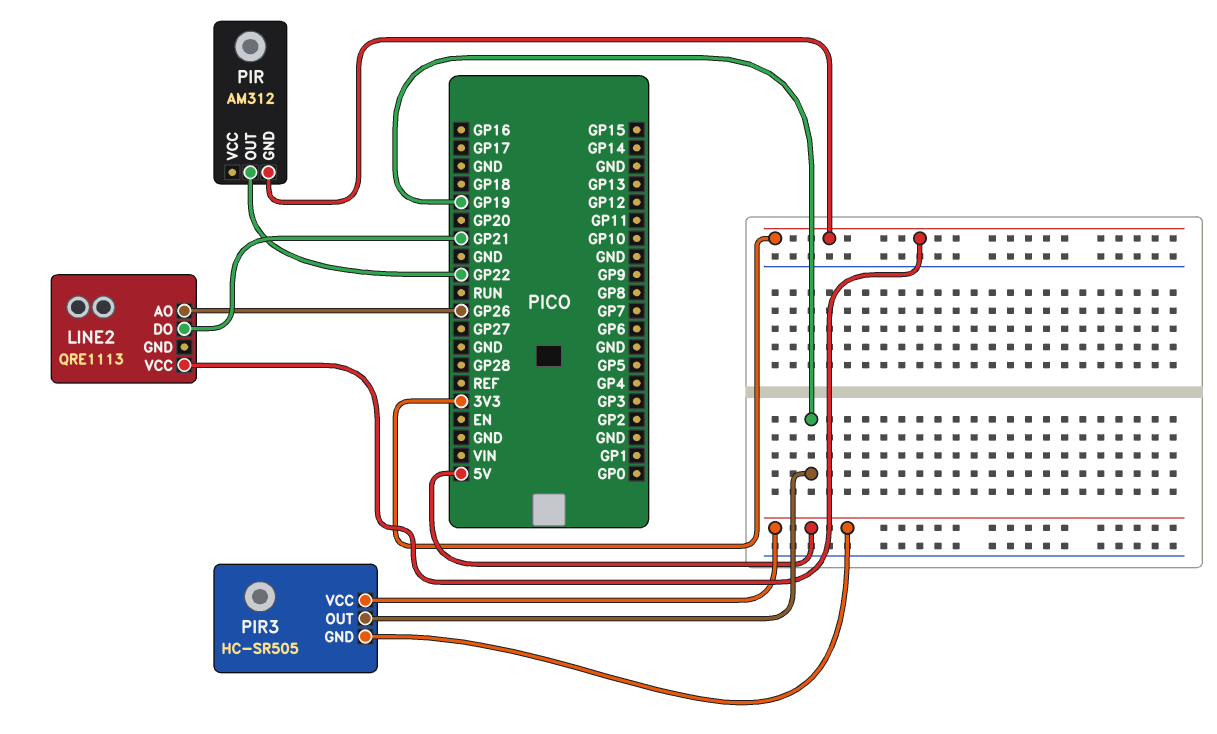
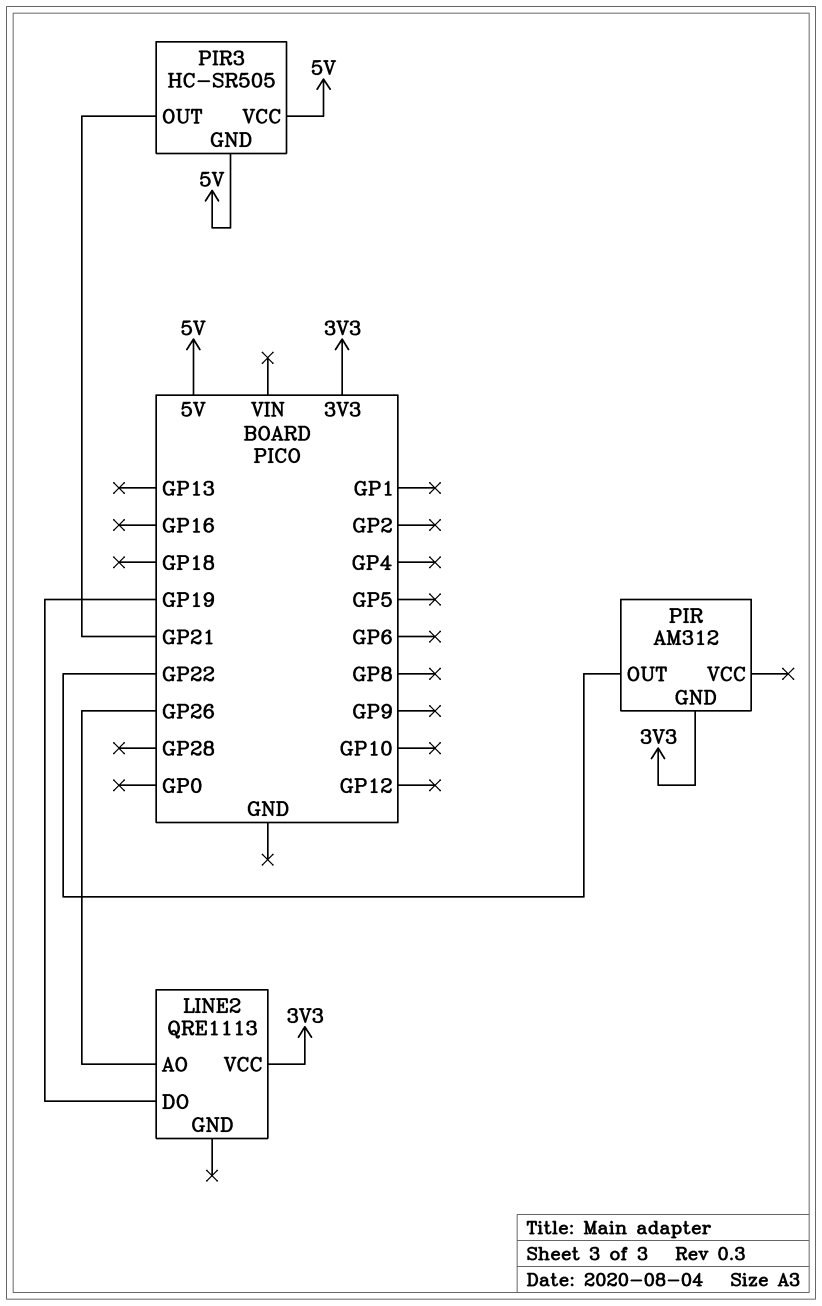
LINE2 pin DO: GP21 -> GP19
PIR3 pin OUT: GP19 -> GP21

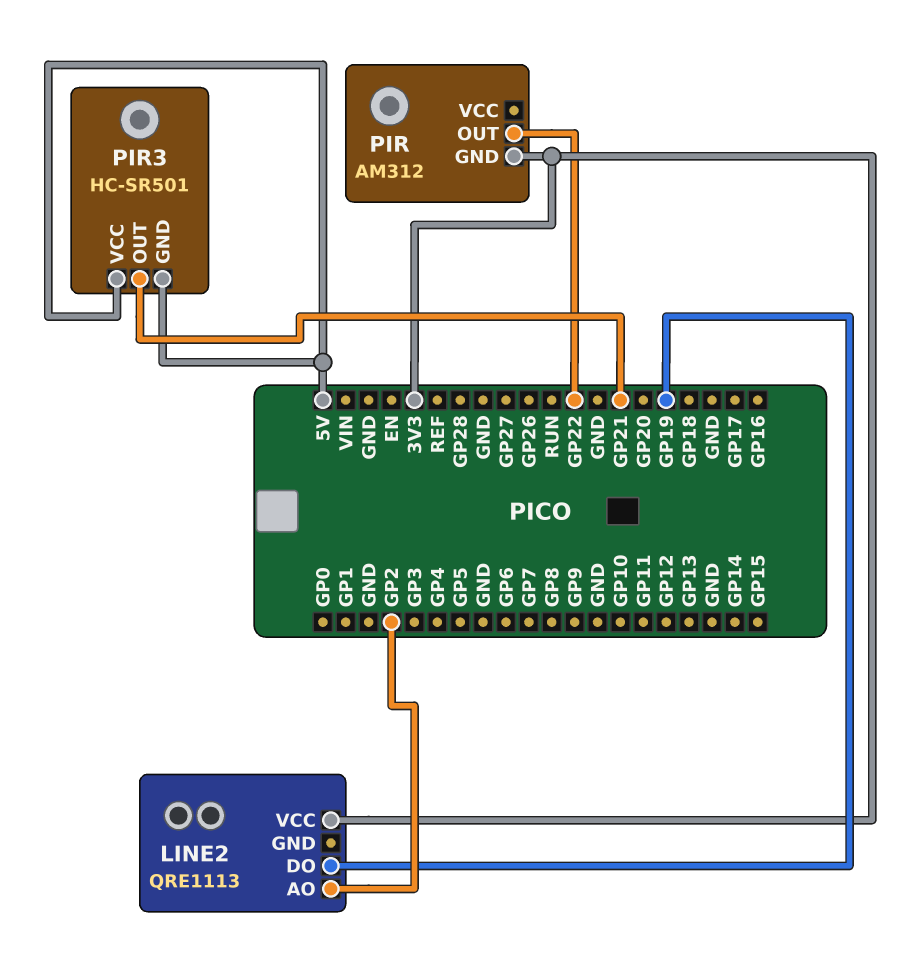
LINE2 pin AO: GP26 -> GP2
PIR3: HC-SR505 -> HC-SR501

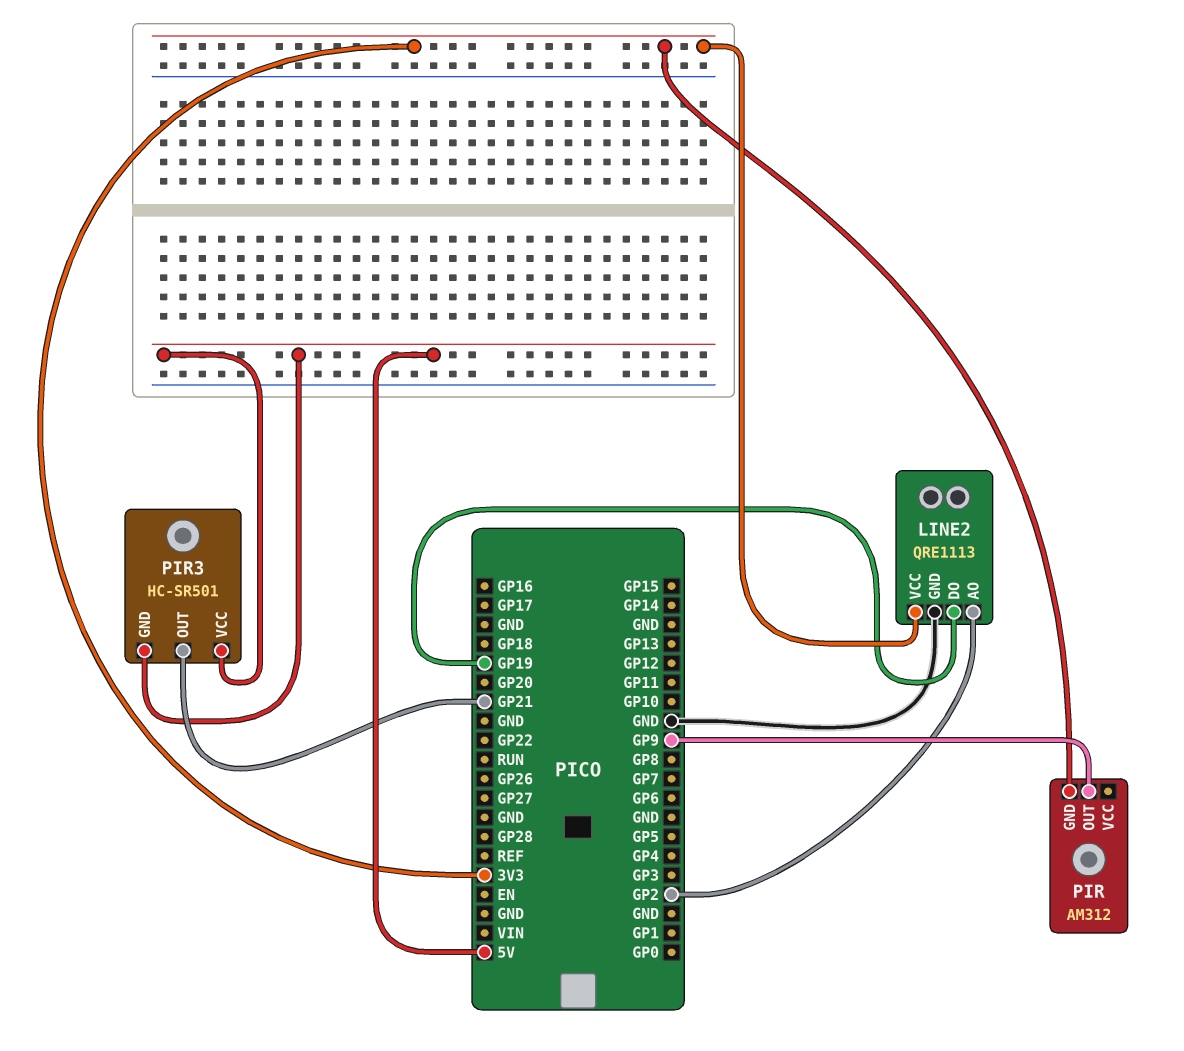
LINE2 pin GND: none -> GND
PIR pin OUT: GP22 -> GP9

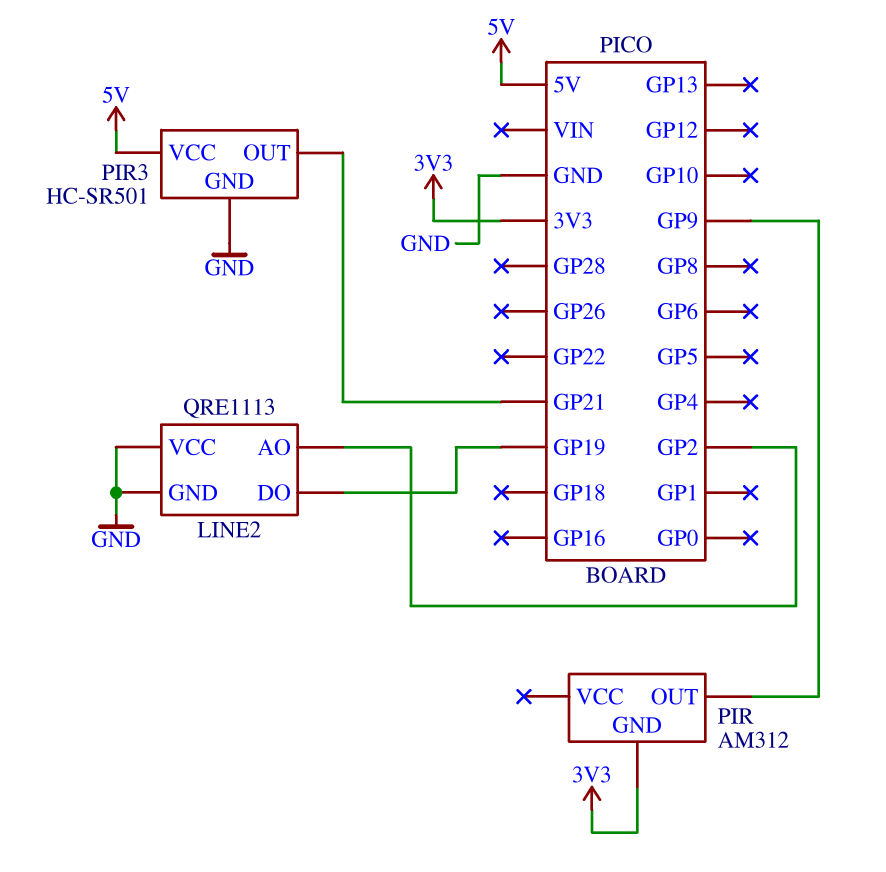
LINE2 pin VCC: 3V3 -> GND
PIR3 pin GND: 5V -> GND

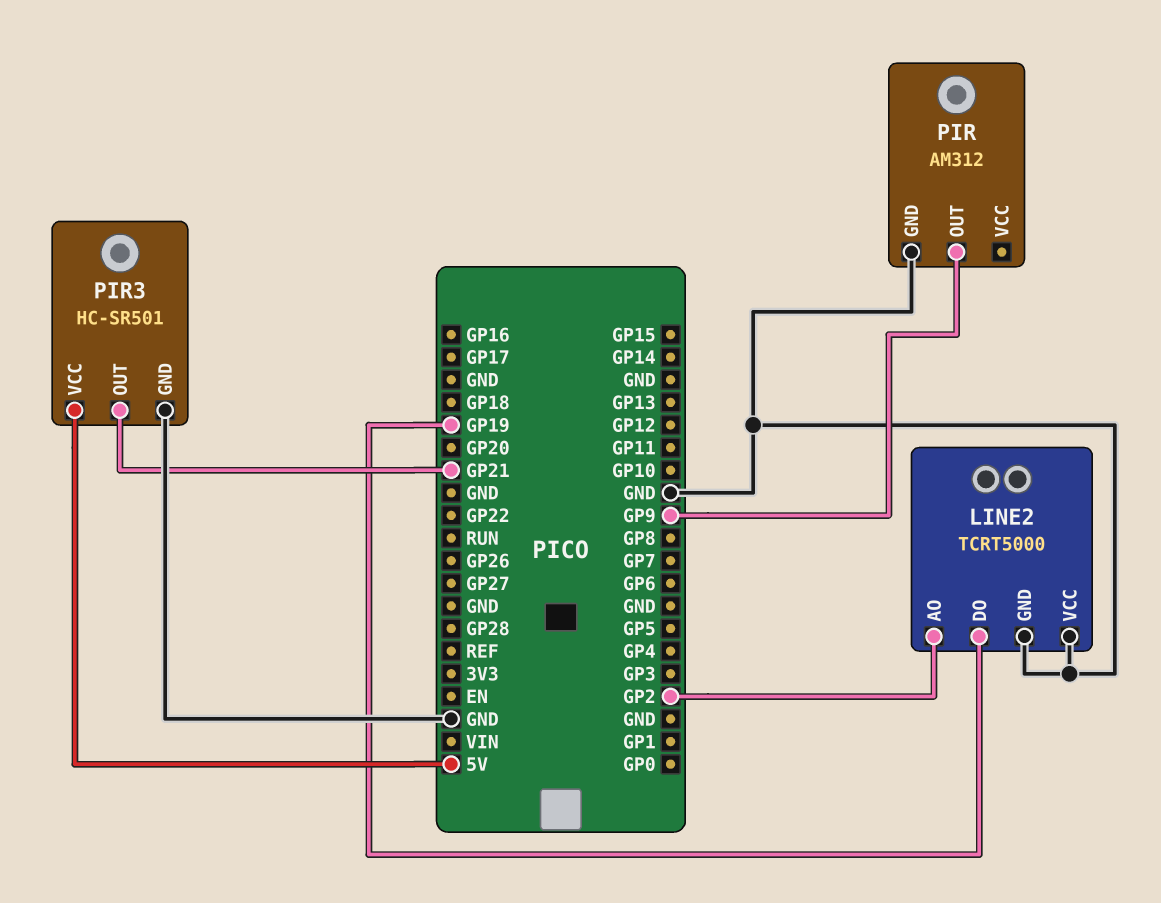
LINE2: QRE1113 -> TCRT5000
PIR pin GND: 3V3 -> GND

